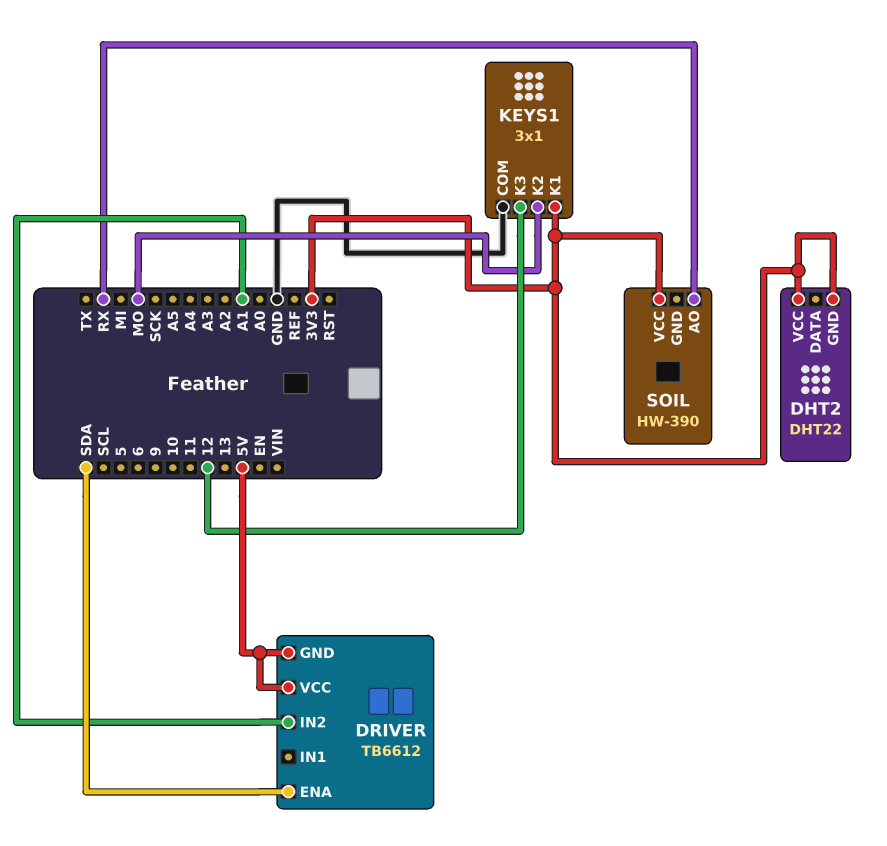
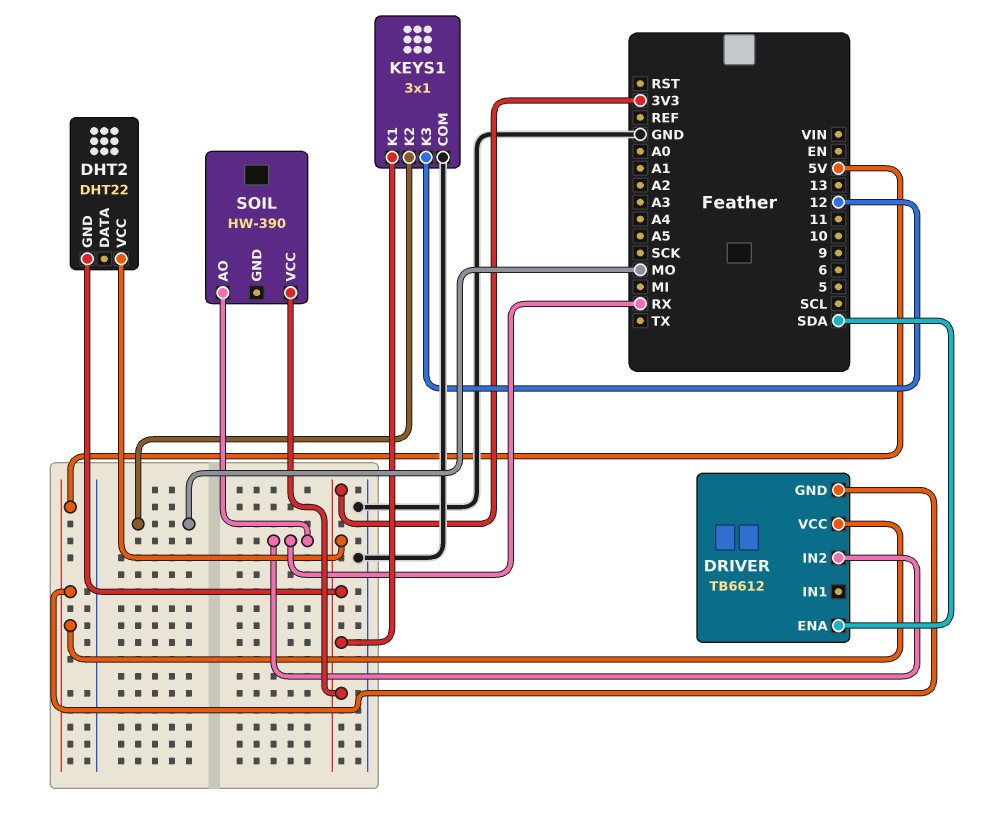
DRIVER pin IN2: A1 -> RX

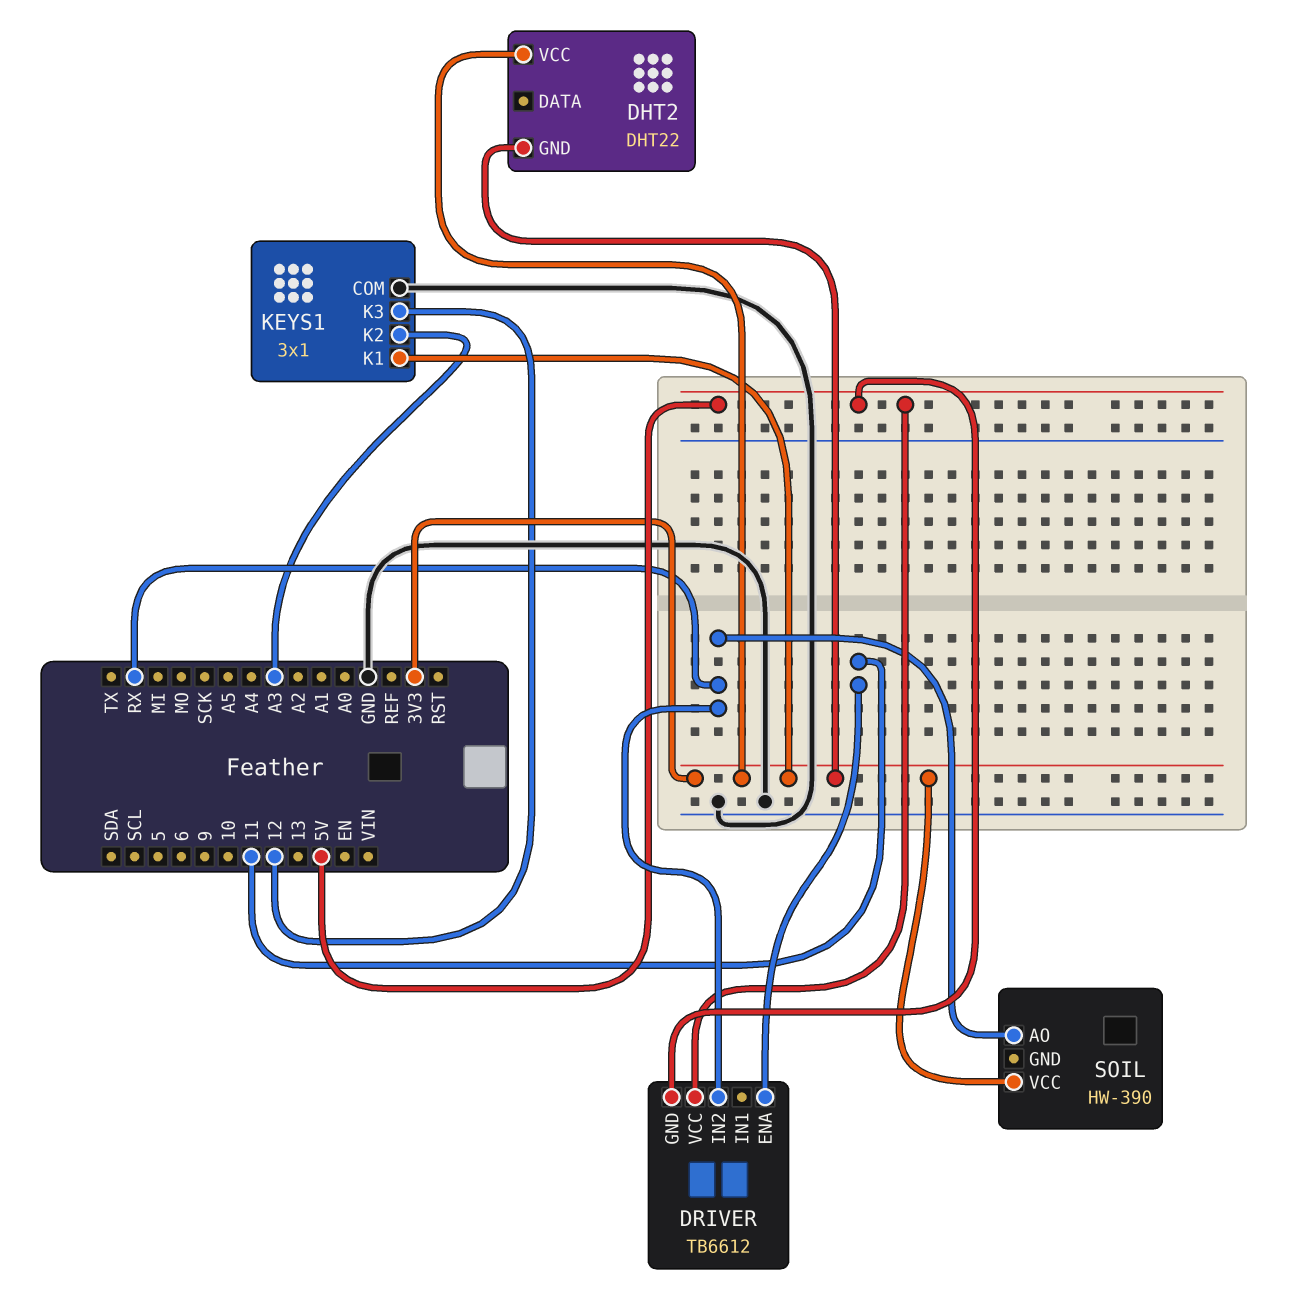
DRIVER pin ENA: SDA -> 11
KEYS1 pin K2: MO -> A3

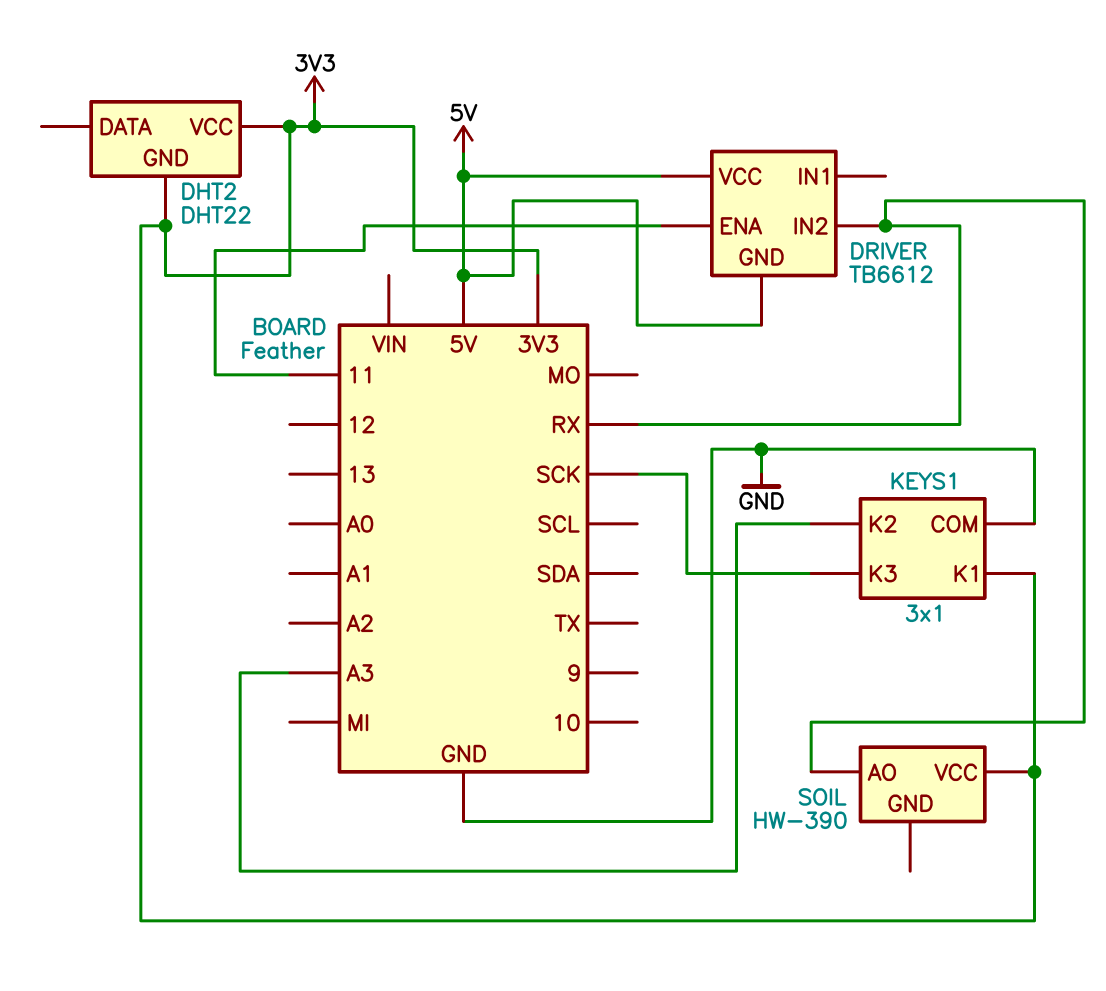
KEYS1 pin K3: 12 -> SCK

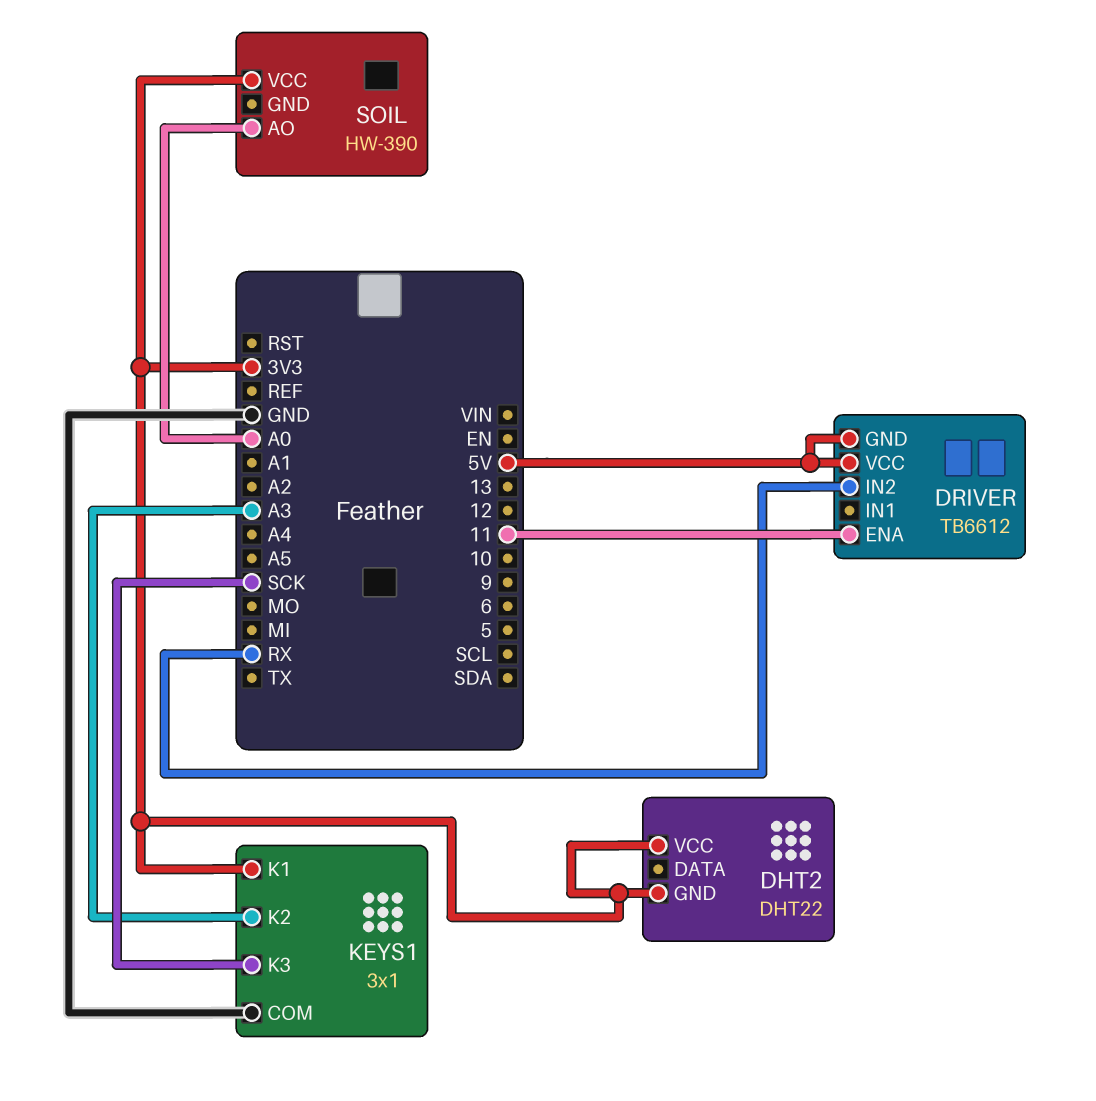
SOIL pin AO: RX -> A0

